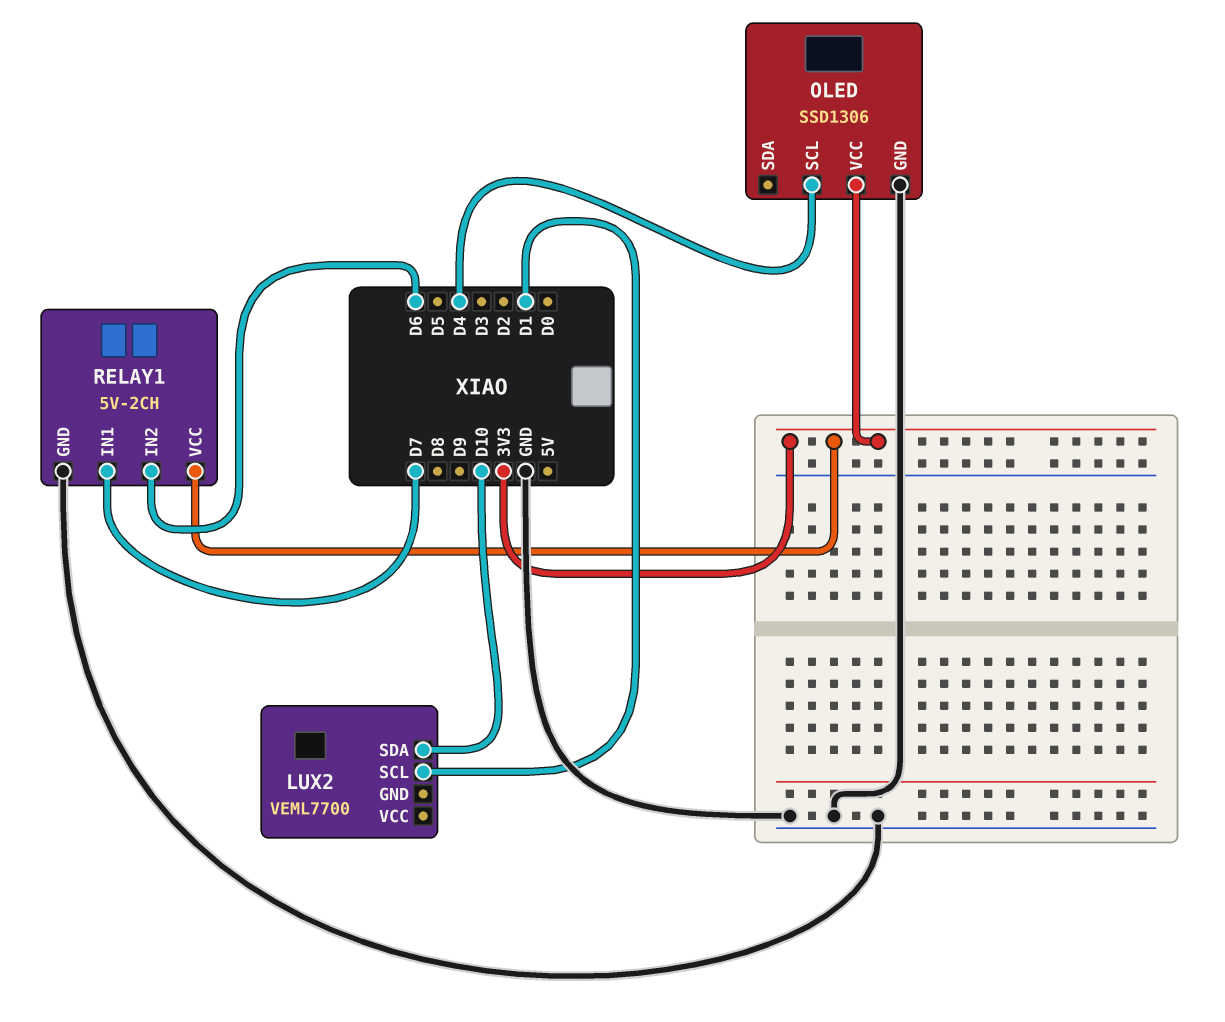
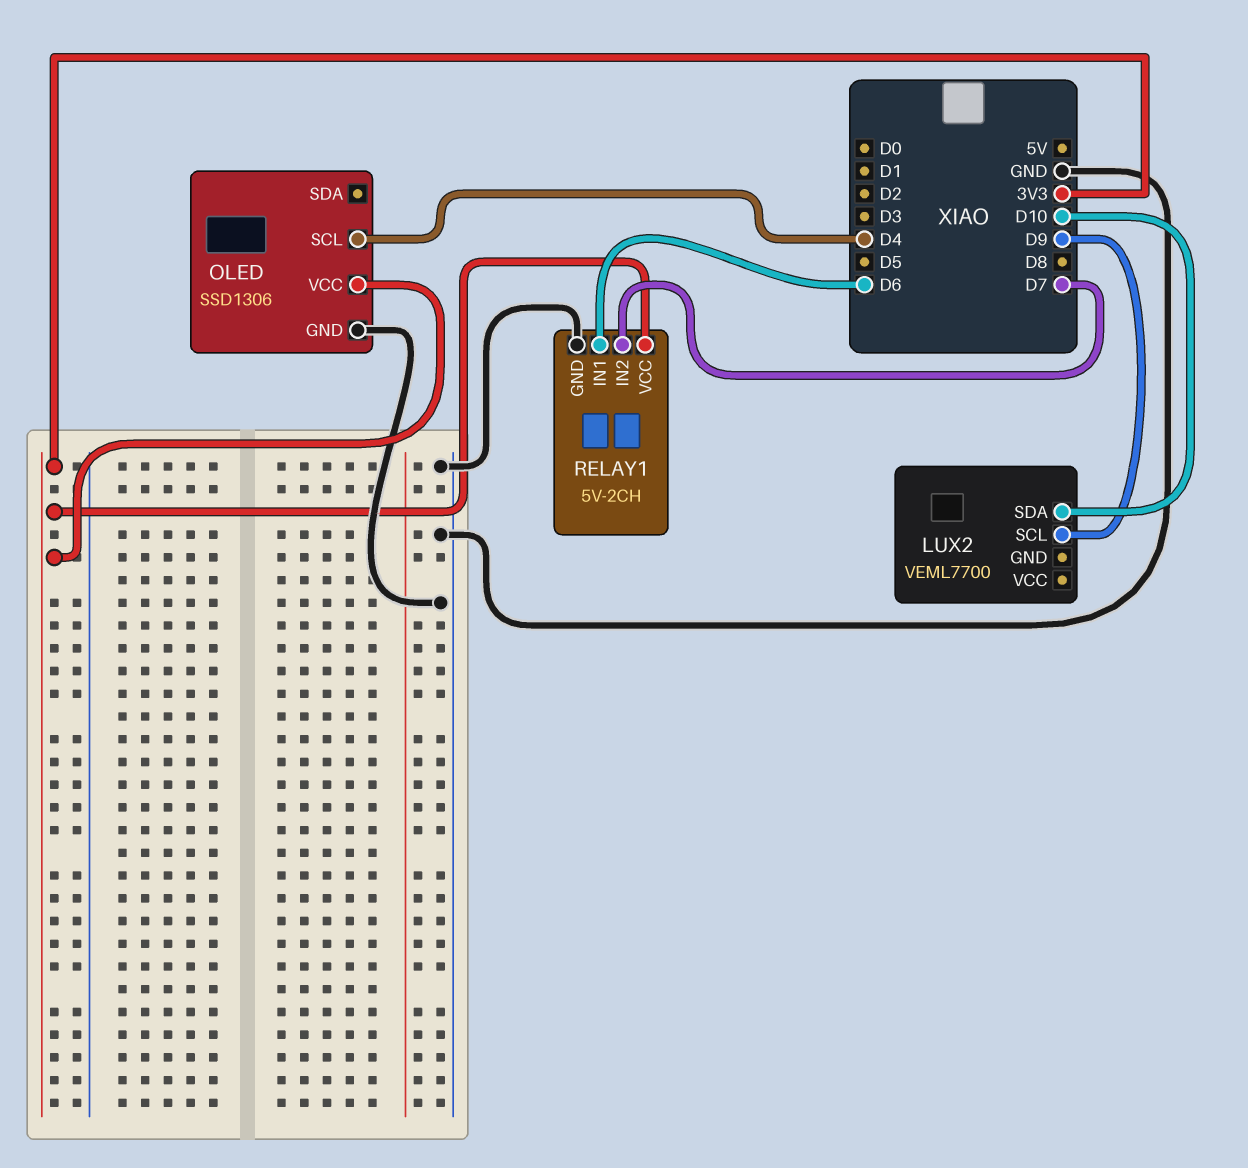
LUX2 pin SCL: D1 -> D9
RELAY1 pin IN1: D7 -> D6
RELAY1 pin IN2: D6 -> D7

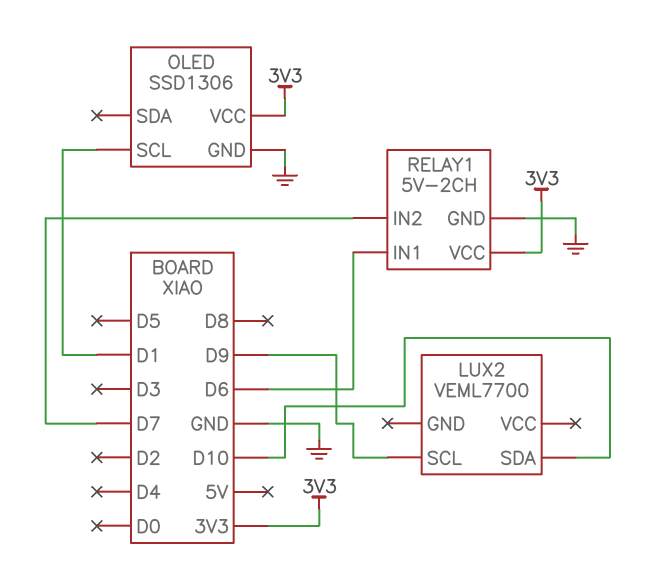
OLED pin SCL: D4 -> D1

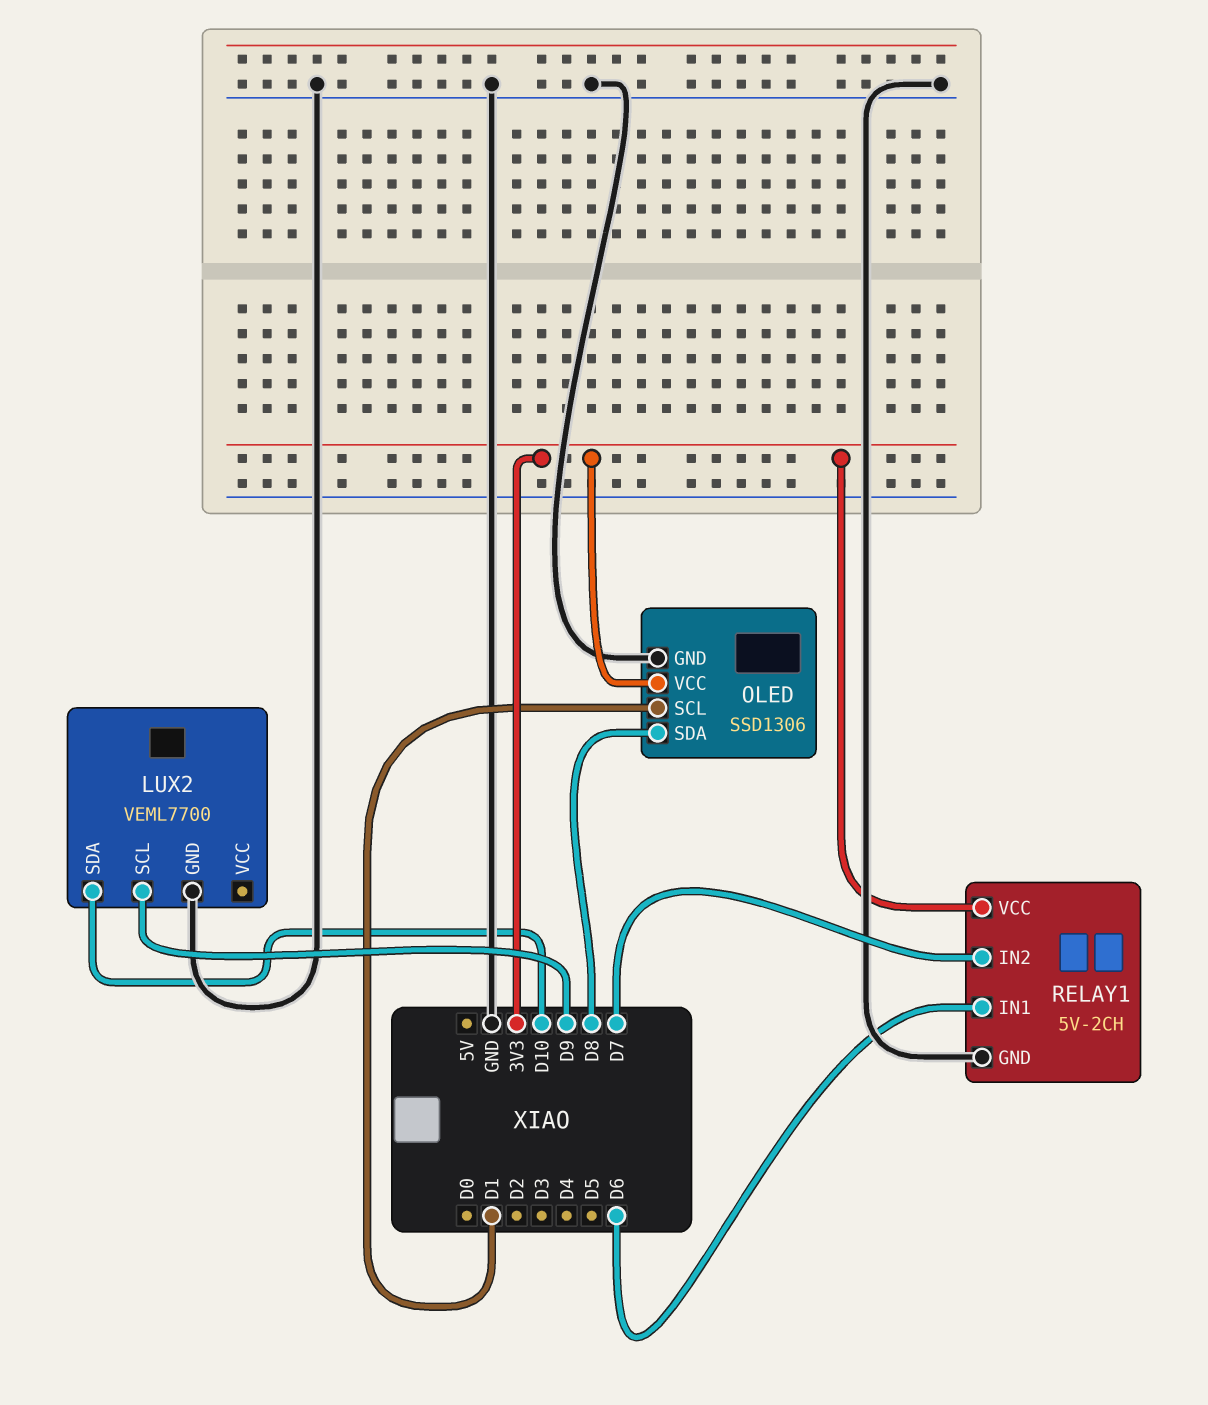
LUX2 pin GND: none -> GND
OLED pin SDA: none -> D8

